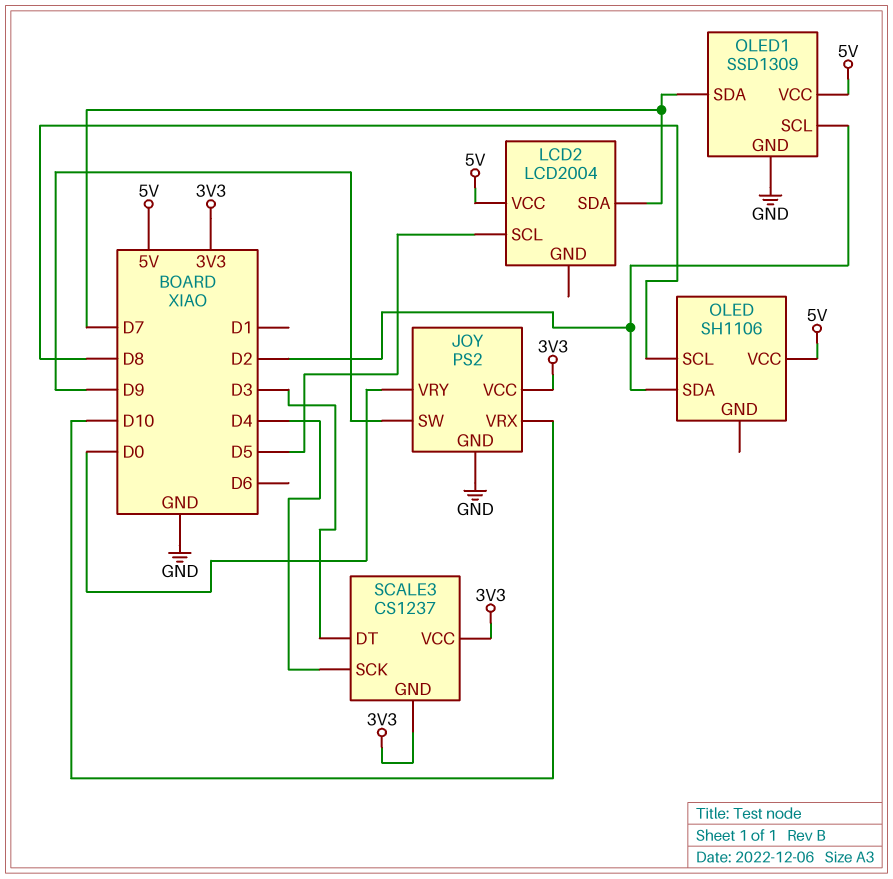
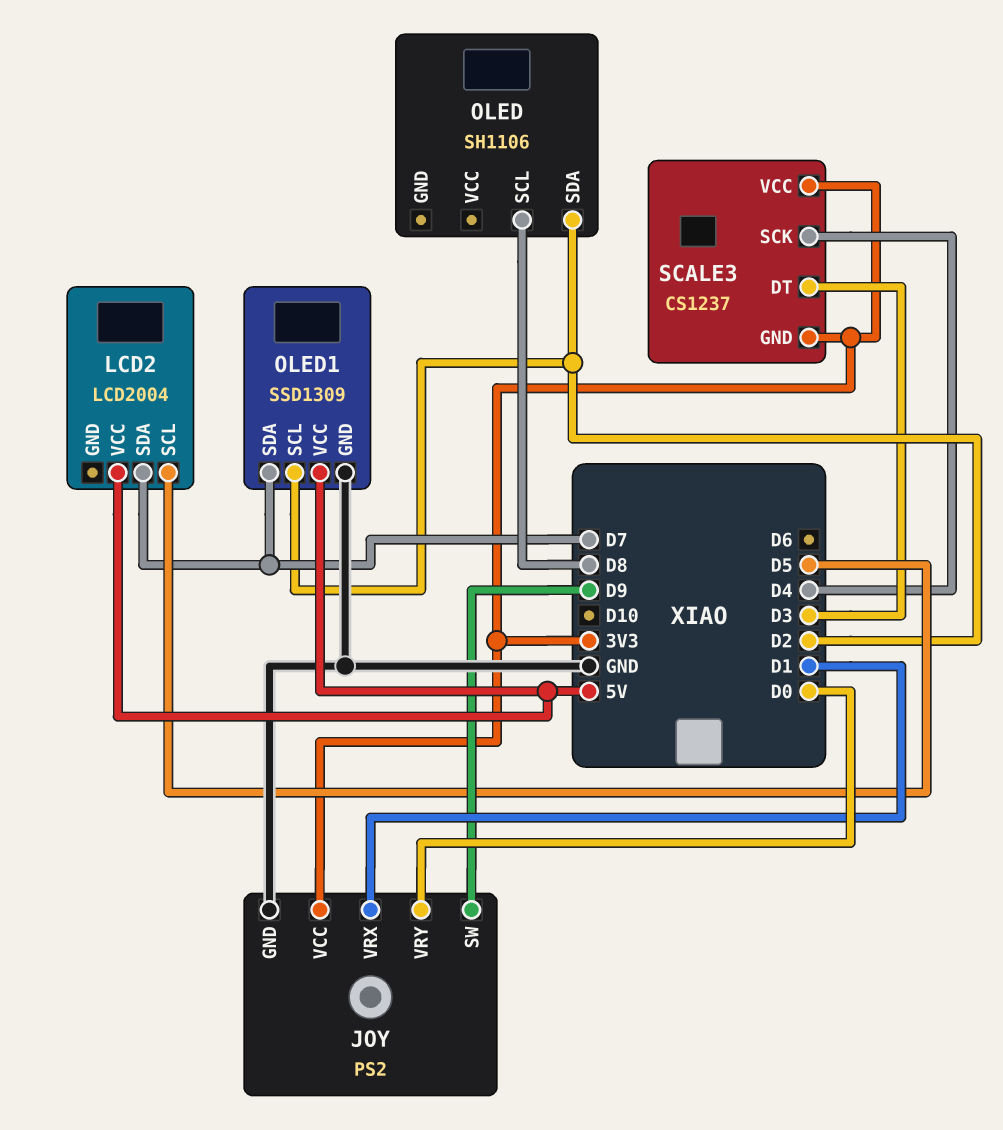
JOY pin VRX: D10 -> D1
OLED pin VCC: 5V -> none

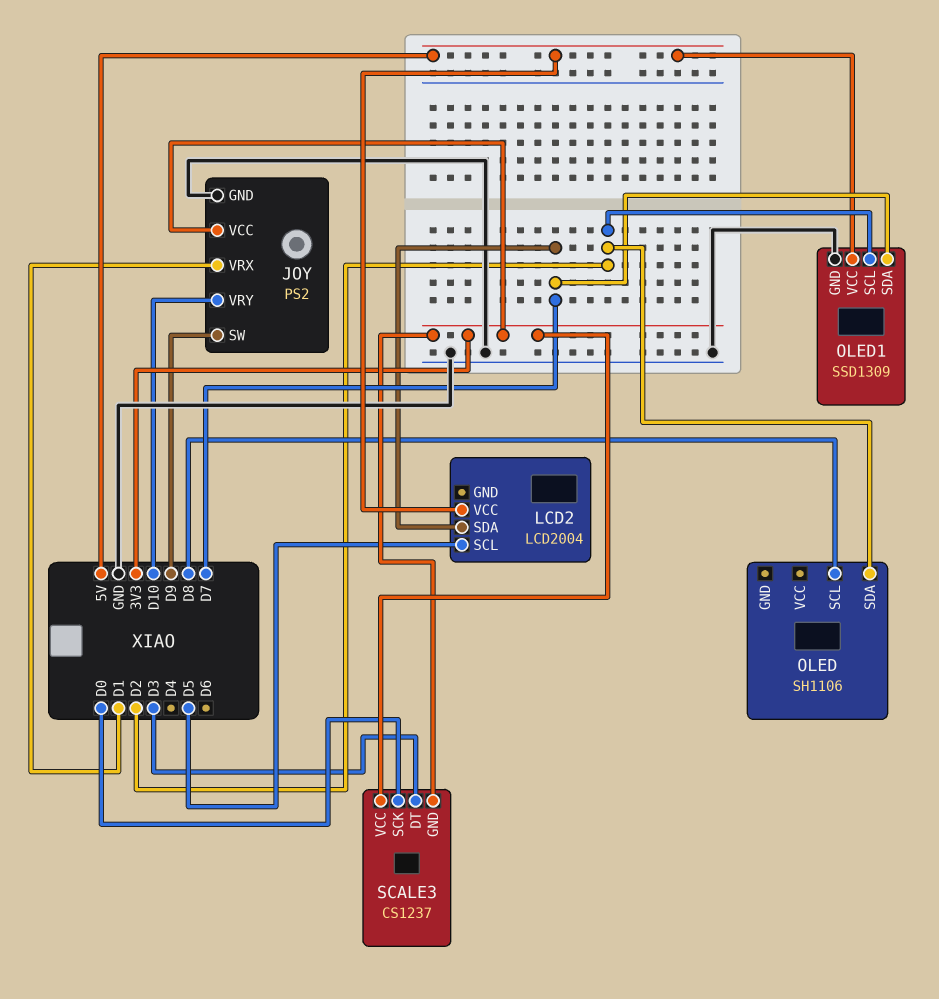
JOY pin VRY: D0 -> D10
SCALE3 pin SCK: D4 -> D0

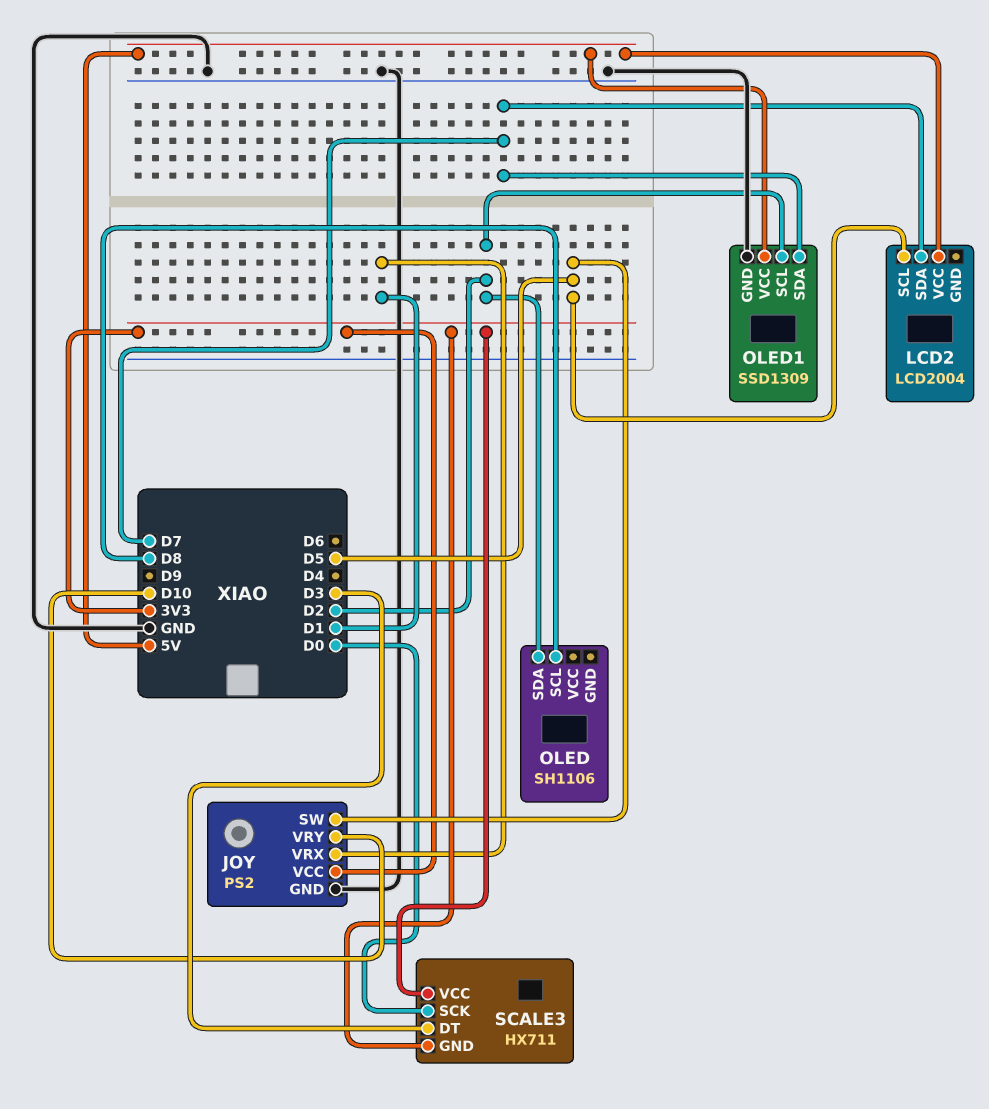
JOY pin SW: D9 -> D5
SCALE3: CS1237 -> HX711

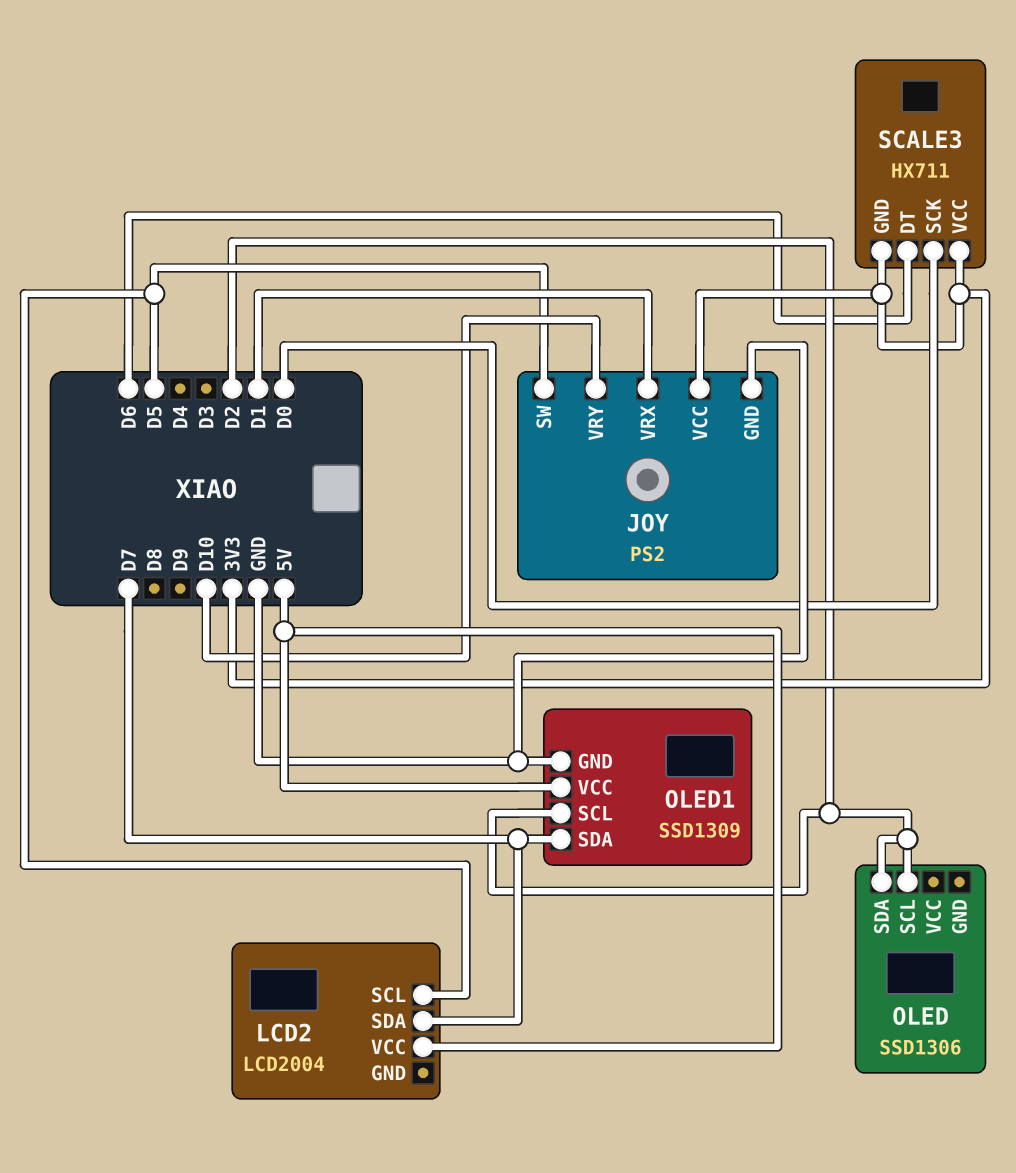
OLED: SH1106 -> SSD1306
OLED pin SCL: D8 -> D2
SCALE3 pin DT: D3 -> D6

